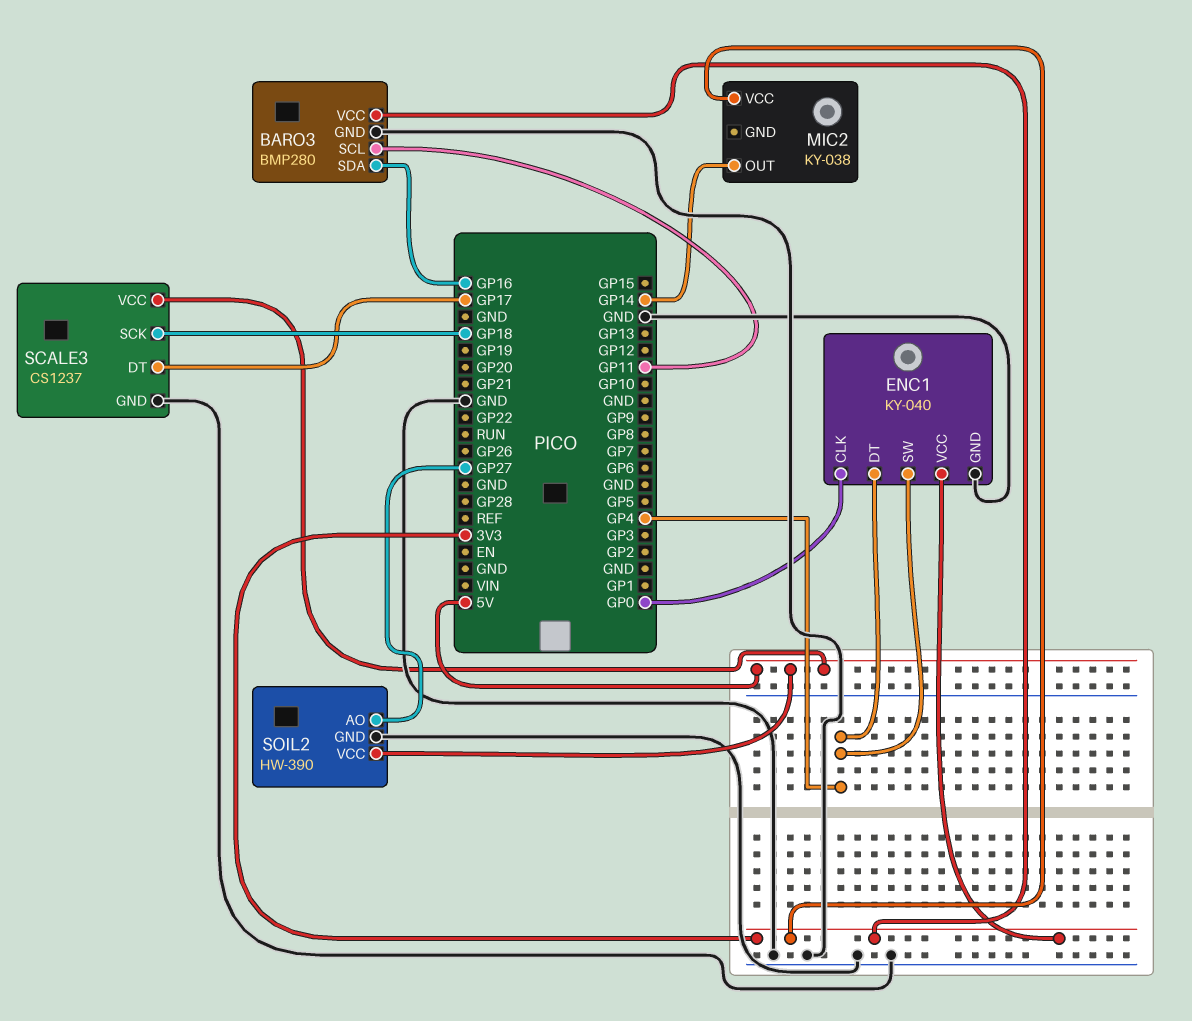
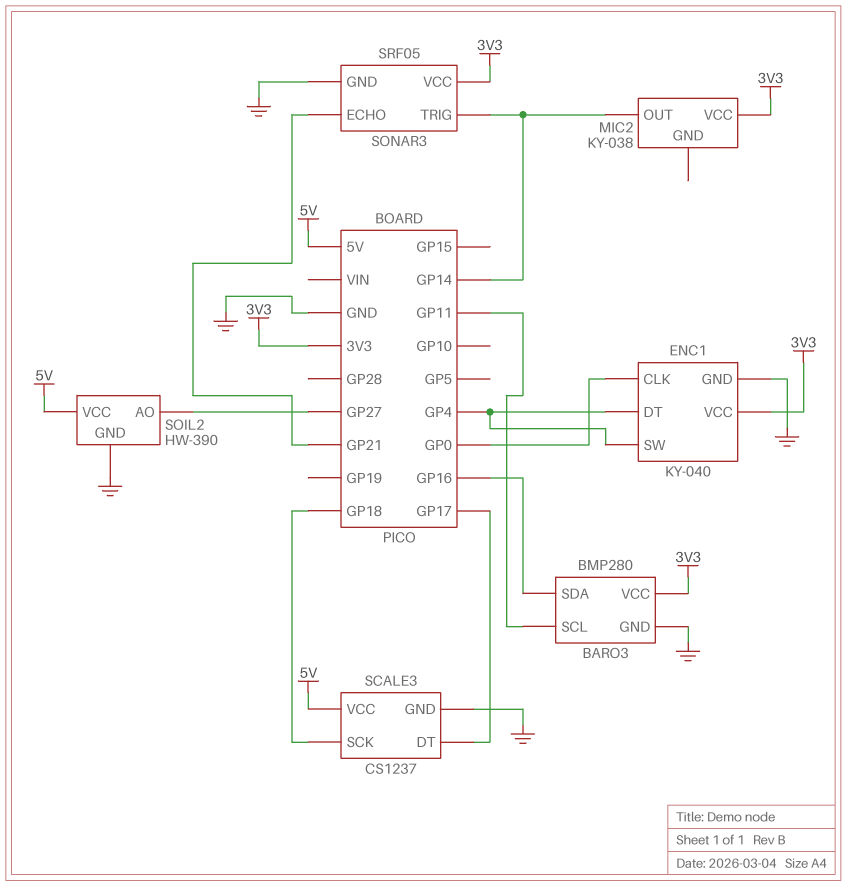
SONAR3: none -> SRF05
SONAR3 pin ECHO: none -> GP21
SONAR3 pin GND: none -> GND
SONAR3 pin TRIG: none -> GP14
SONAR3 pin VCC: none -> 3V3

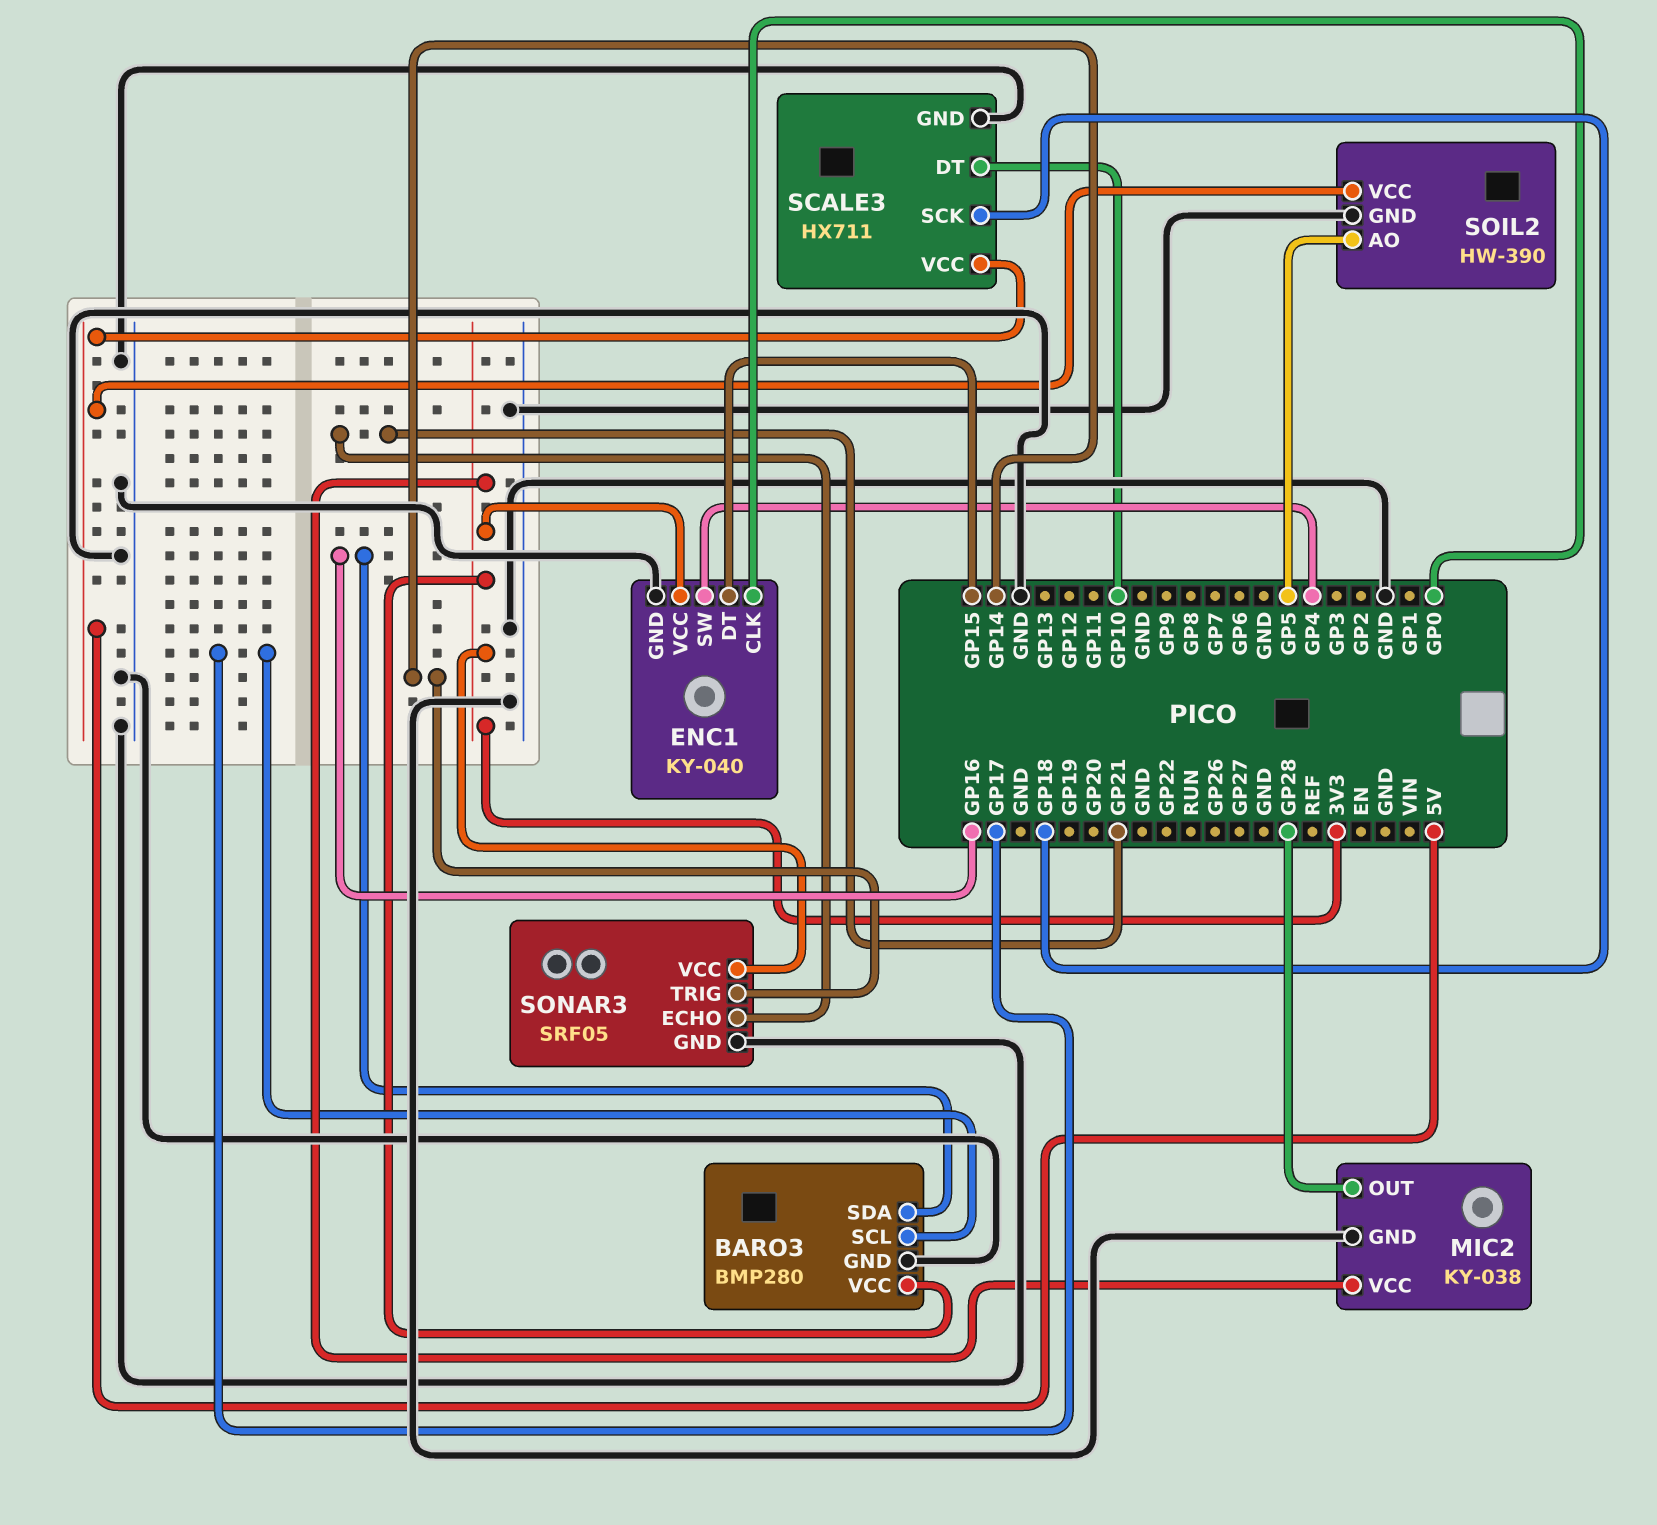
BARO3 pin SCL: GP11 -> GP17
ENC1 pin DT: GP4 -> GP15
MIC2 pin GND: none -> GND
MIC2 pin OUT: GP14 -> GP28
SCALE3: CS1237 -> HX711
SCALE3 pin DT: GP17 -> GP10
SOIL2 pin AO: GP27 -> GP5

